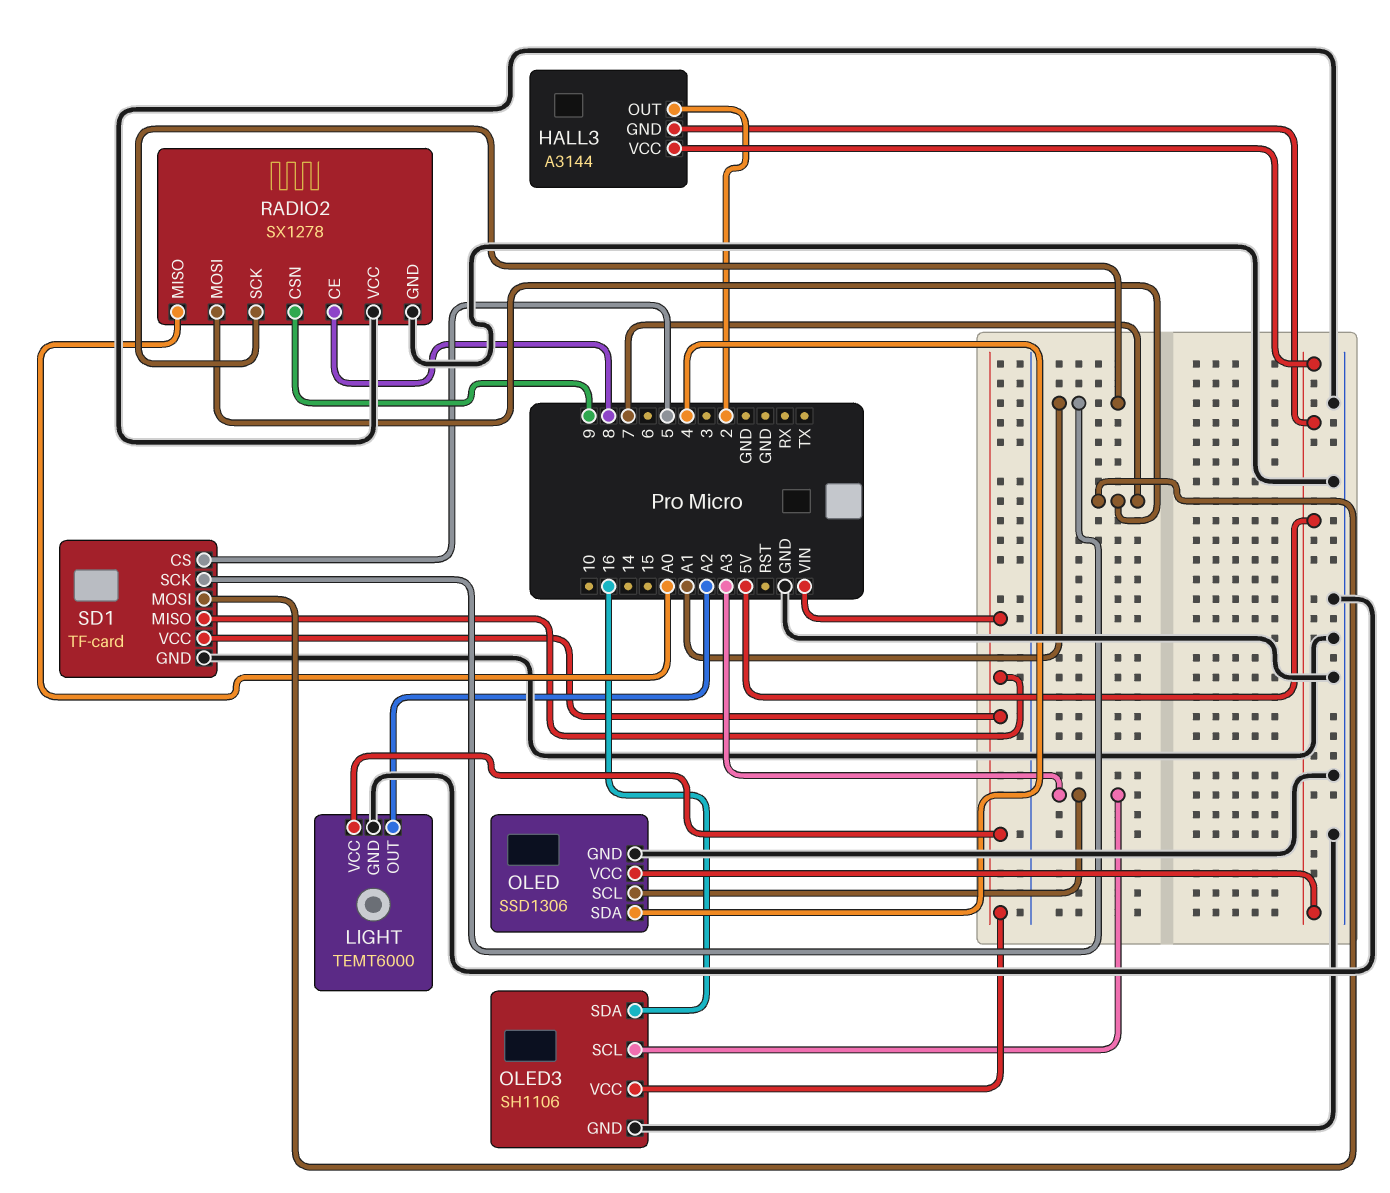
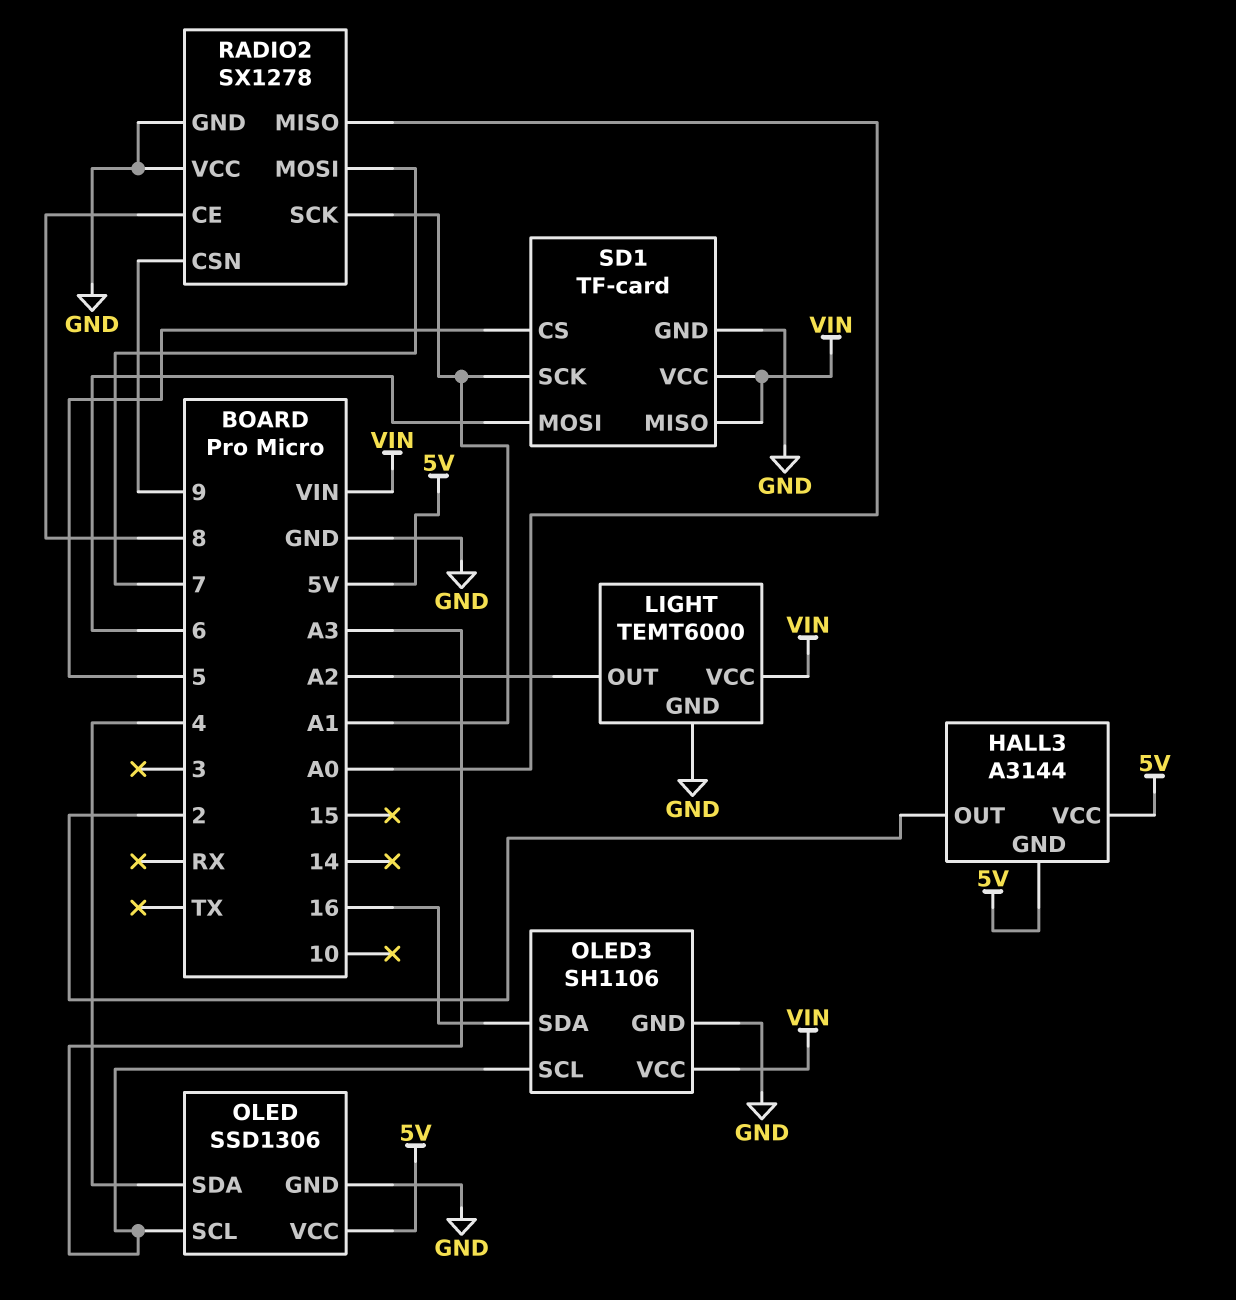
SD1 pin MOSI: 7 -> 6

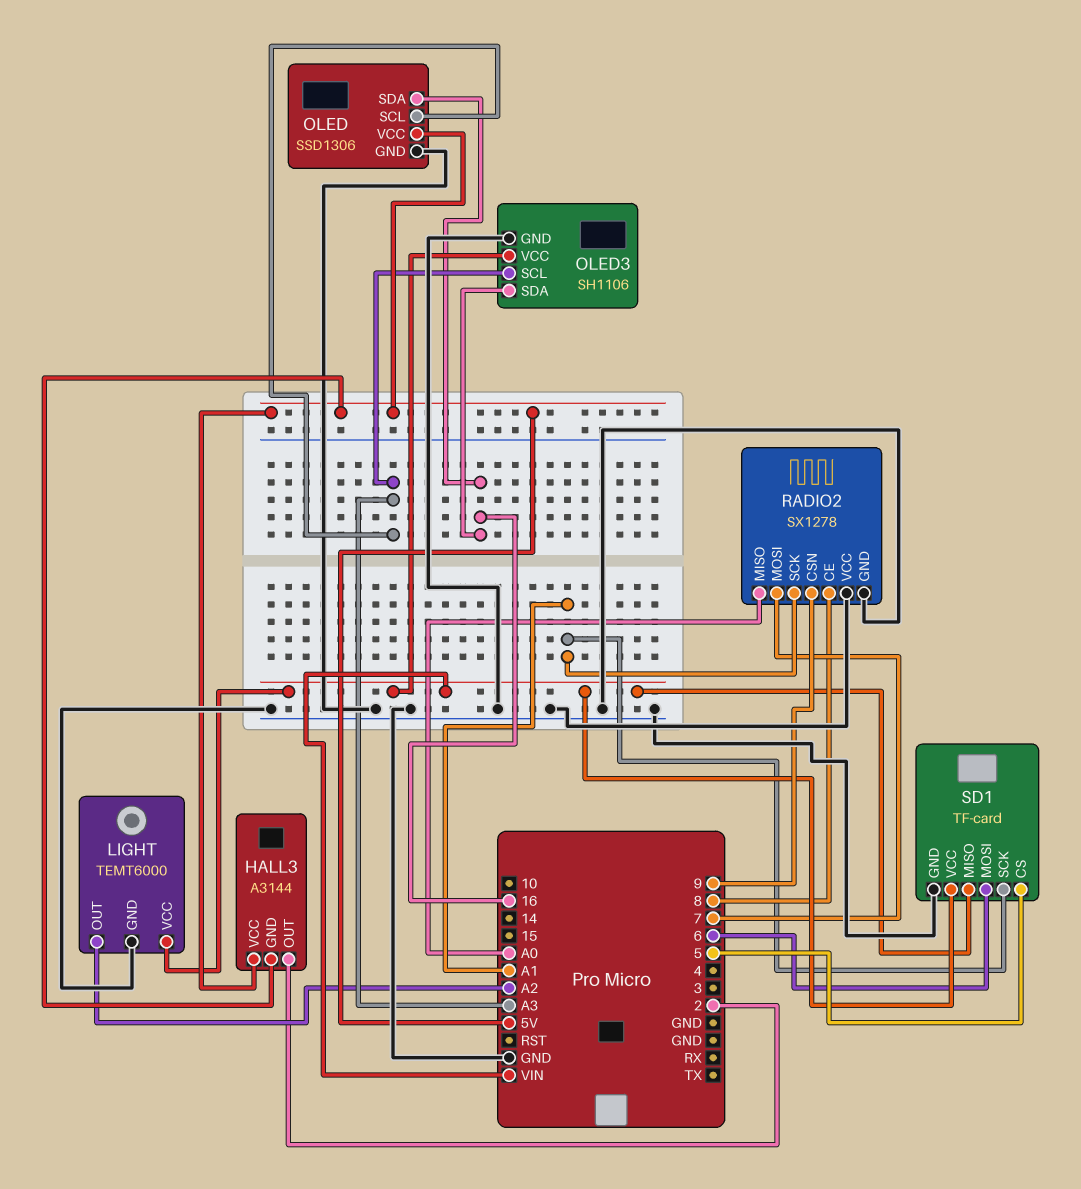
OLED pin SDA: 4 -> 16

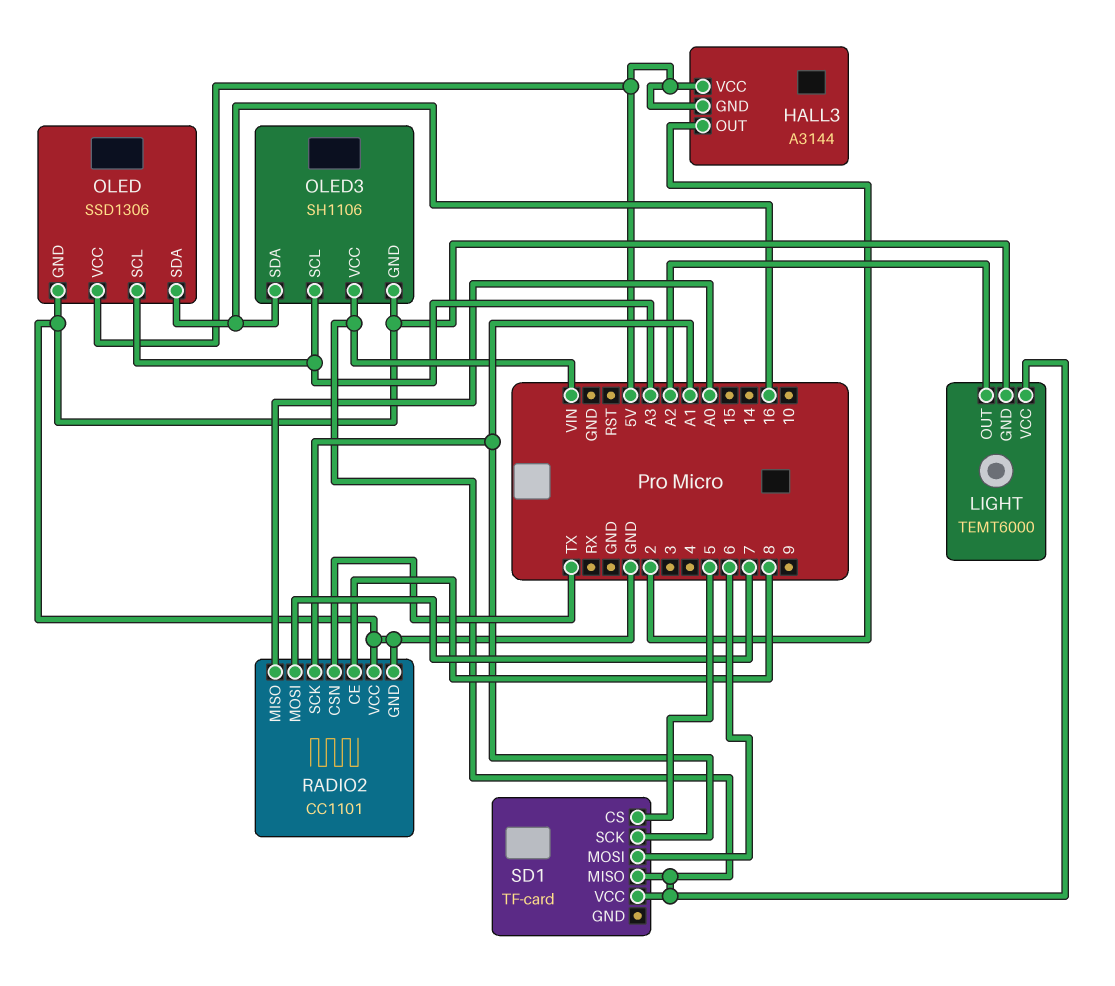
RADIO2: SX1278 -> CC1101
RADIO2 pin CSN: 9 -> TX
SD1 pin GND: GND -> none

